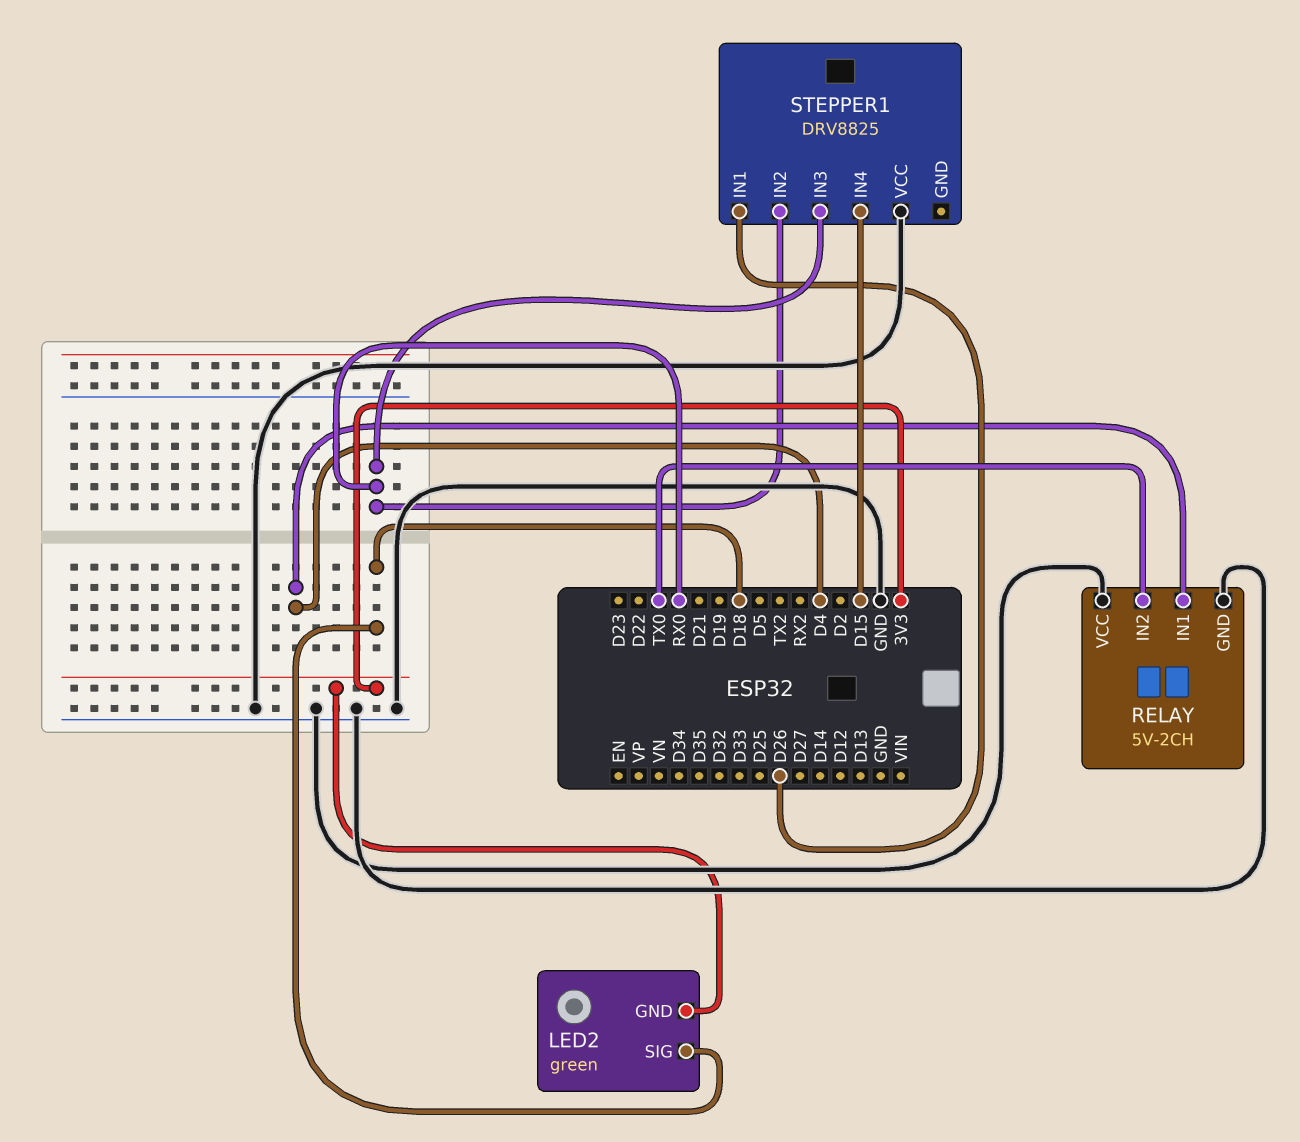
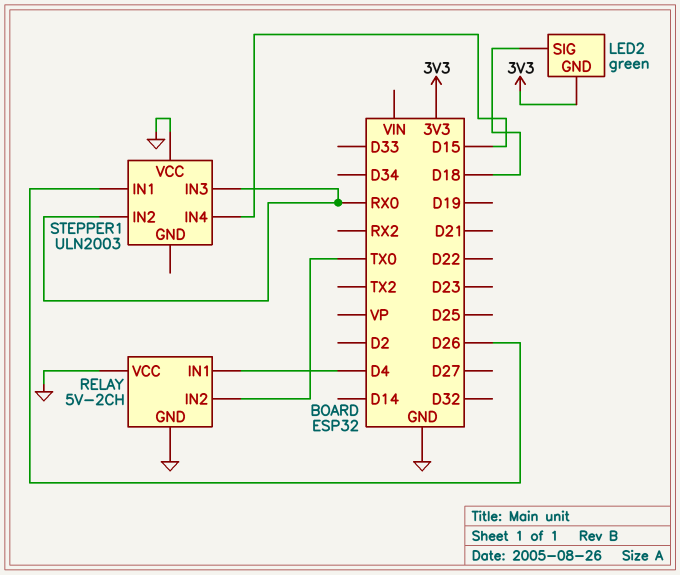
STEPPER1: DRV8825 -> ULN2003

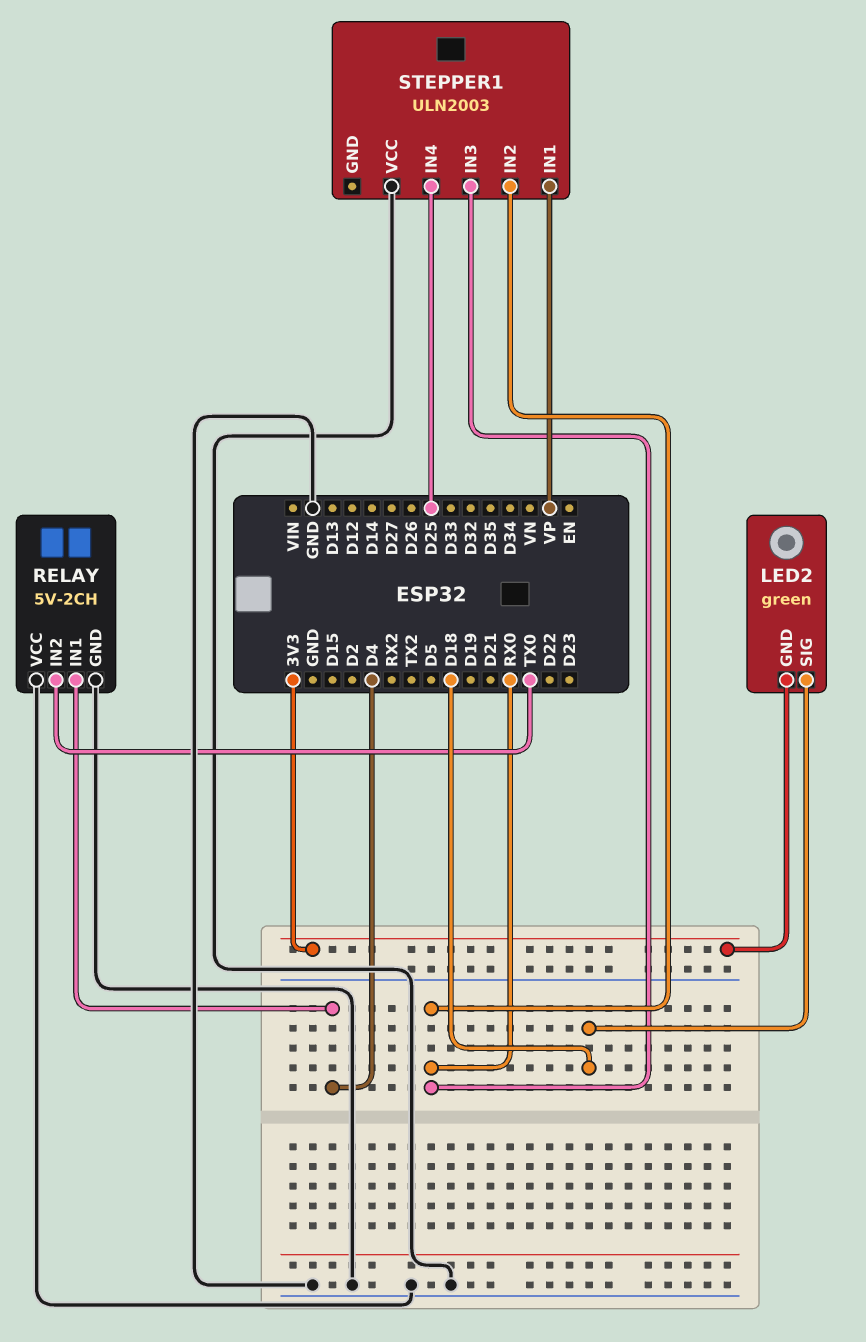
STEPPER1 pin IN1: D26 -> VP
STEPPER1 pin IN4: D15 -> D25

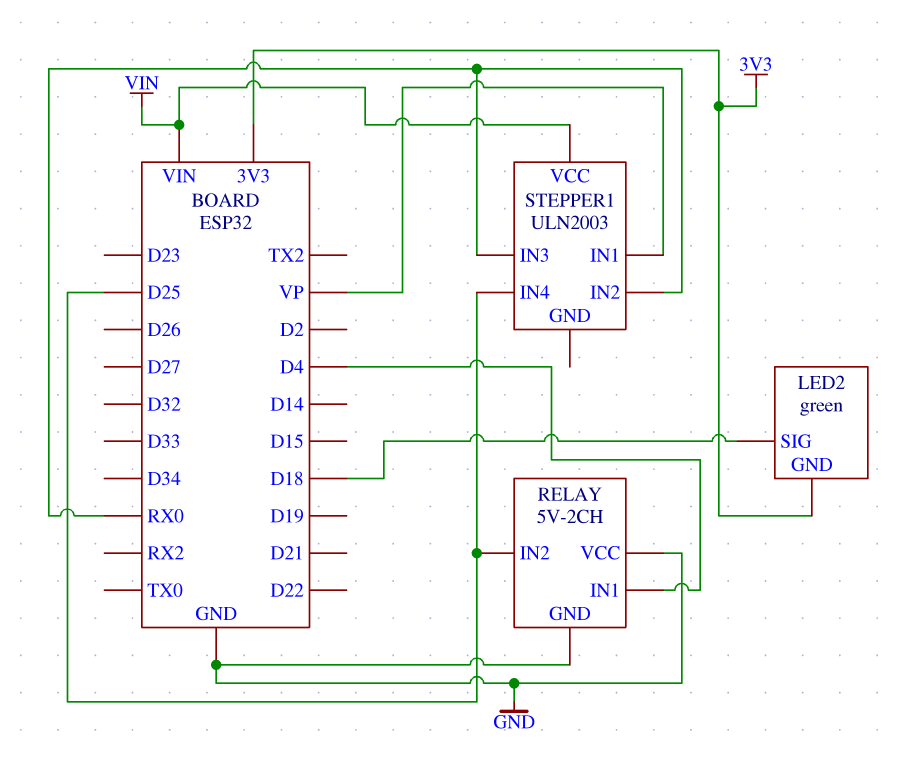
RELAY pin IN2: TX0 -> D25
STEPPER1 pin VCC: GND -> VIN

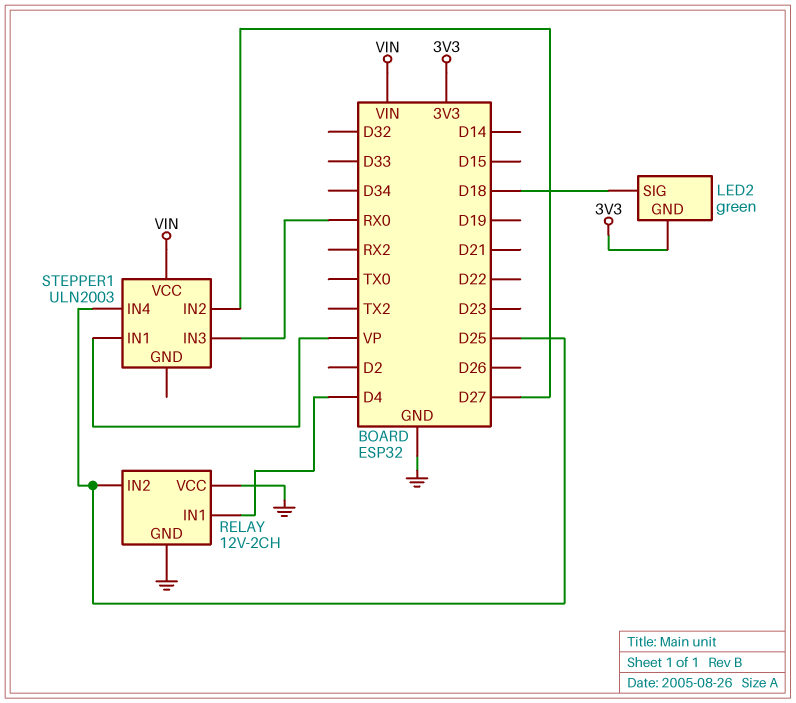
RELAY: 5V-2CH -> 12V-2CH
STEPPER1 pin IN2: RX0 -> D27

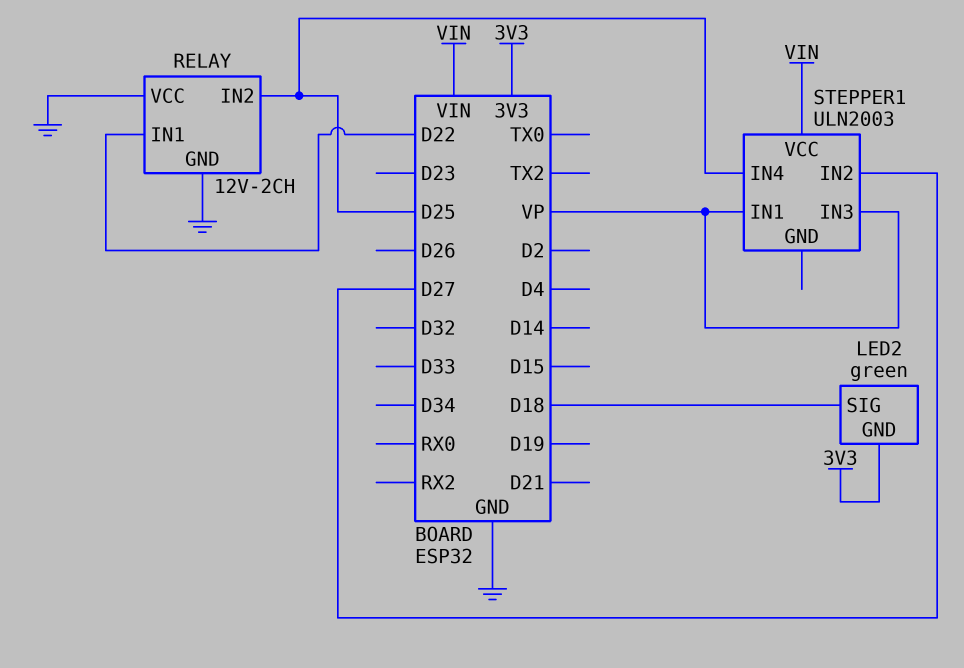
RELAY pin IN1: D4 -> D22
STEPPER1 pin IN3: RX0 -> VP

